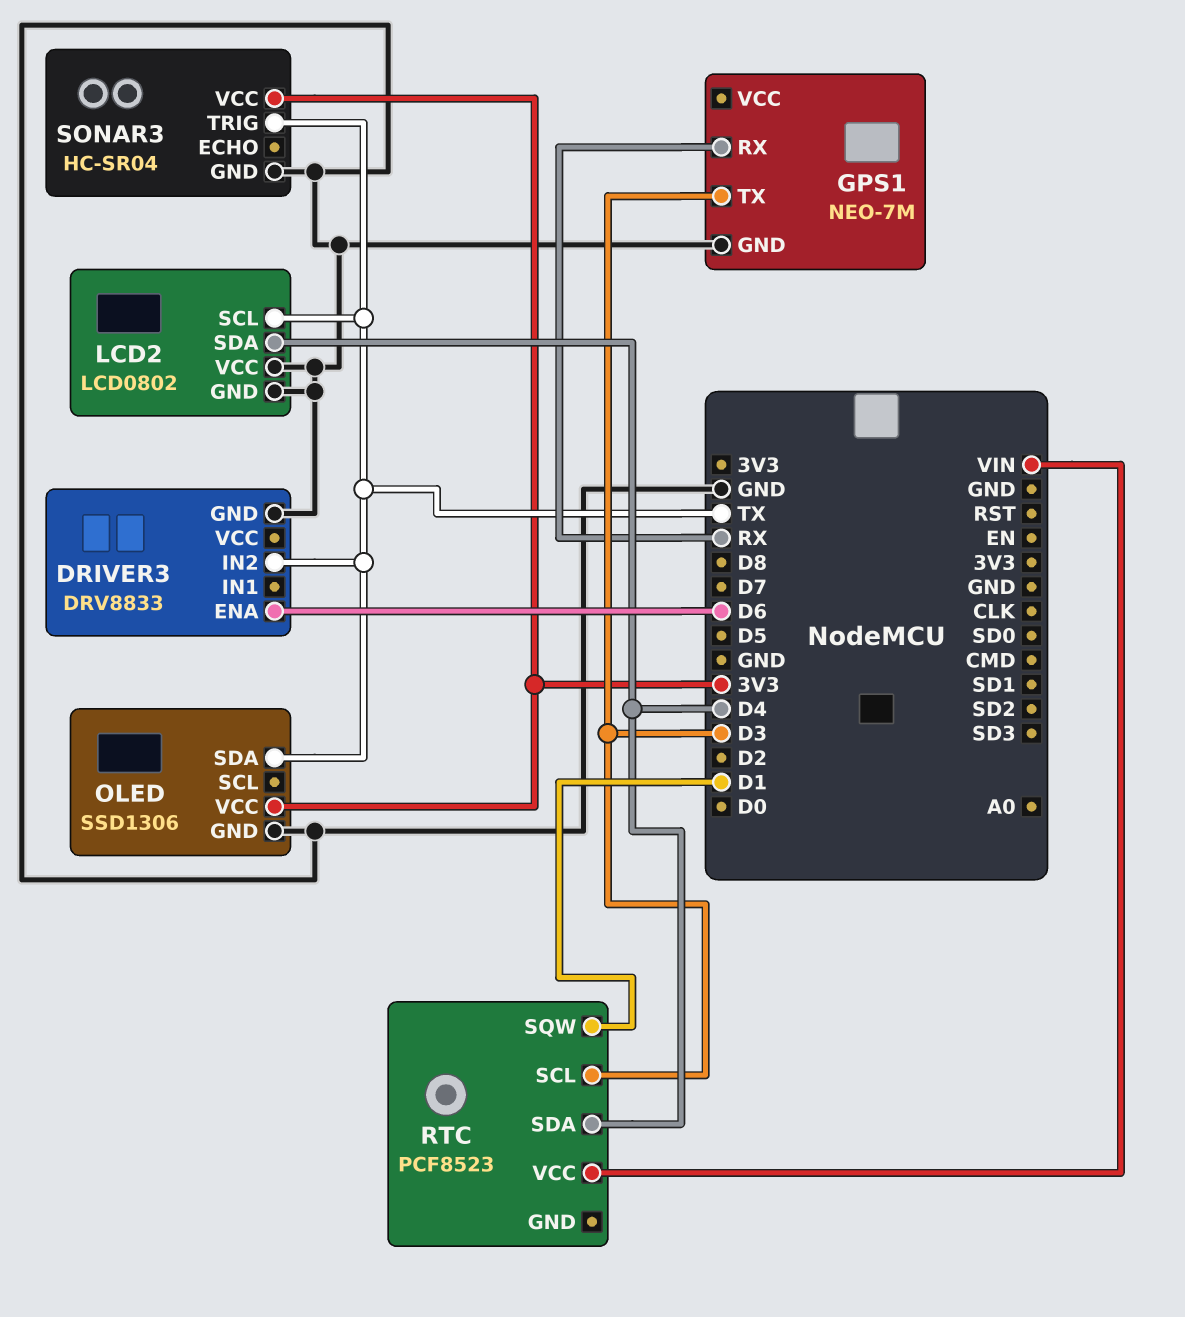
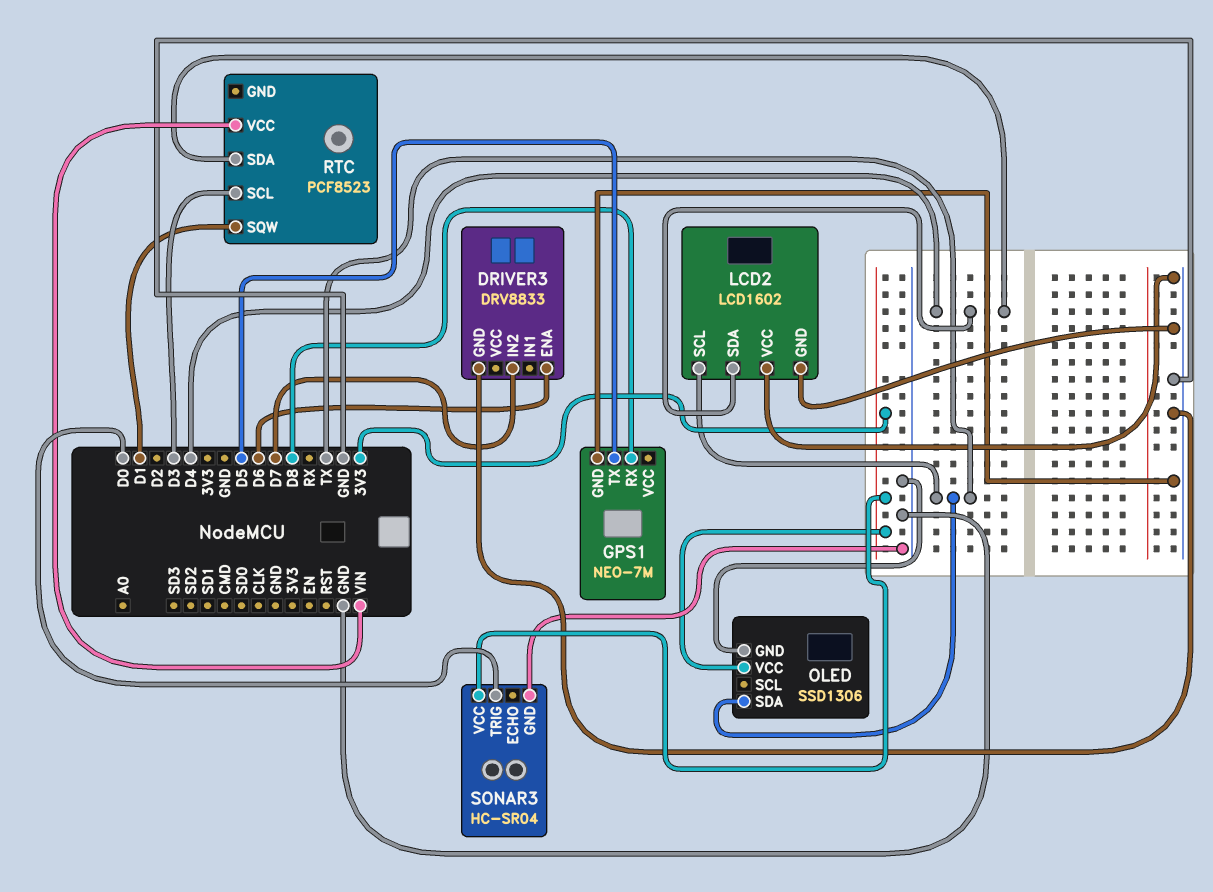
DRIVER3 pin IN2: TX -> D7
GPS1 pin RX: RX -> D8
GPS1 pin TX: D3 -> D5
LCD2: LCD0802 -> LCD1602
SONAR3 pin TRIG: TX -> D0

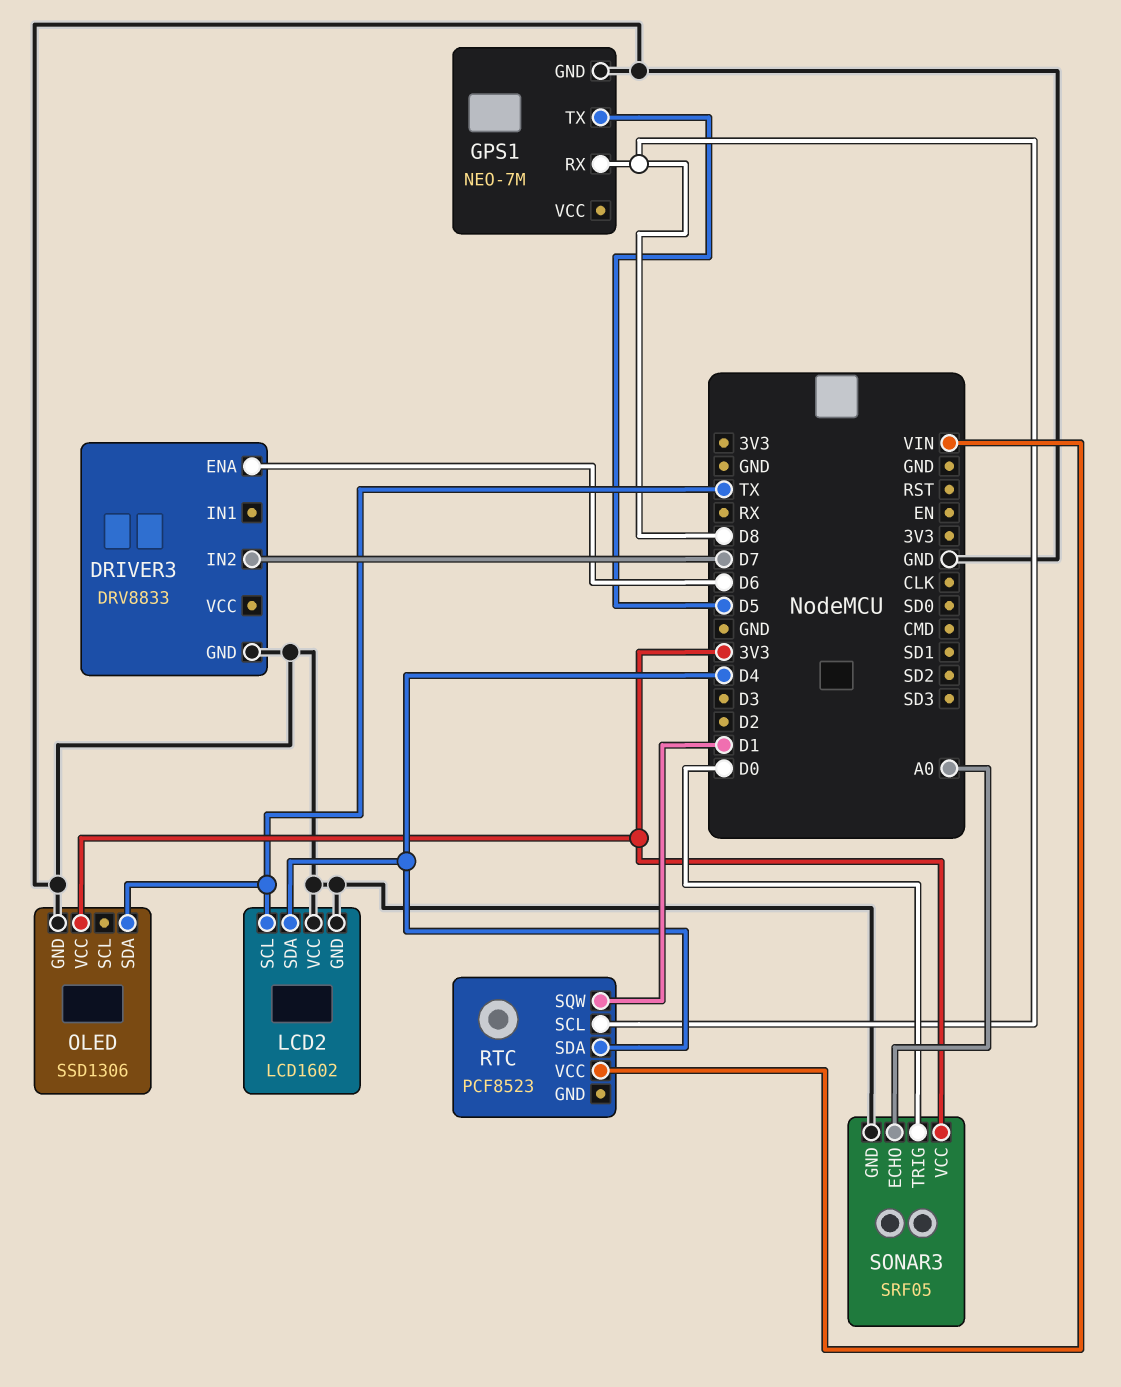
RTC pin SCL: D3 -> D8
SONAR3: HC-SR04 -> SRF05
SONAR3 pin ECHO: none -> A0

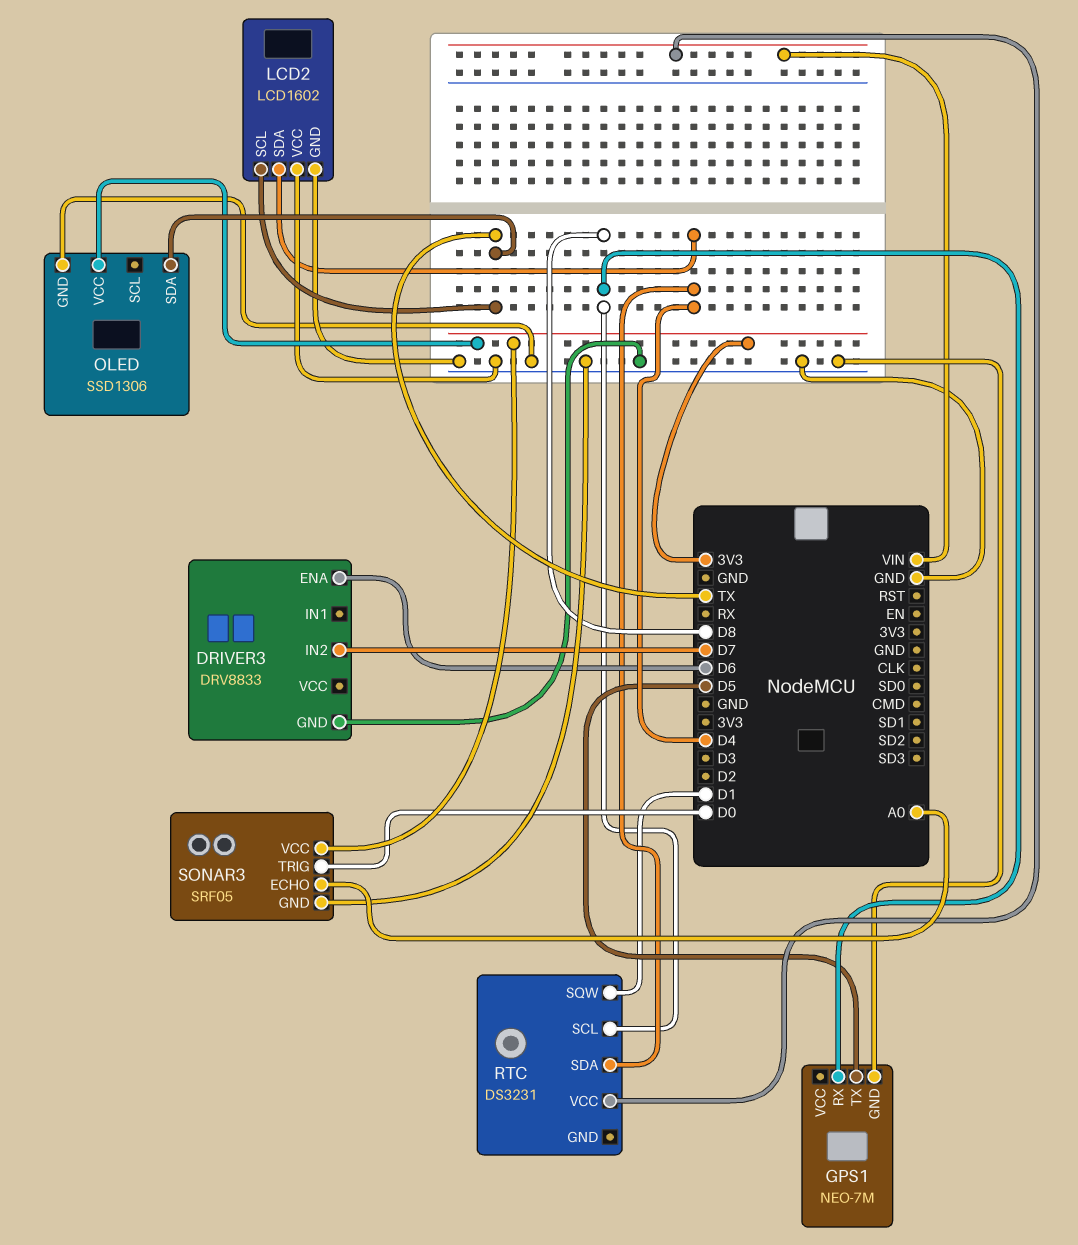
RTC: PCF8523 -> DS3231

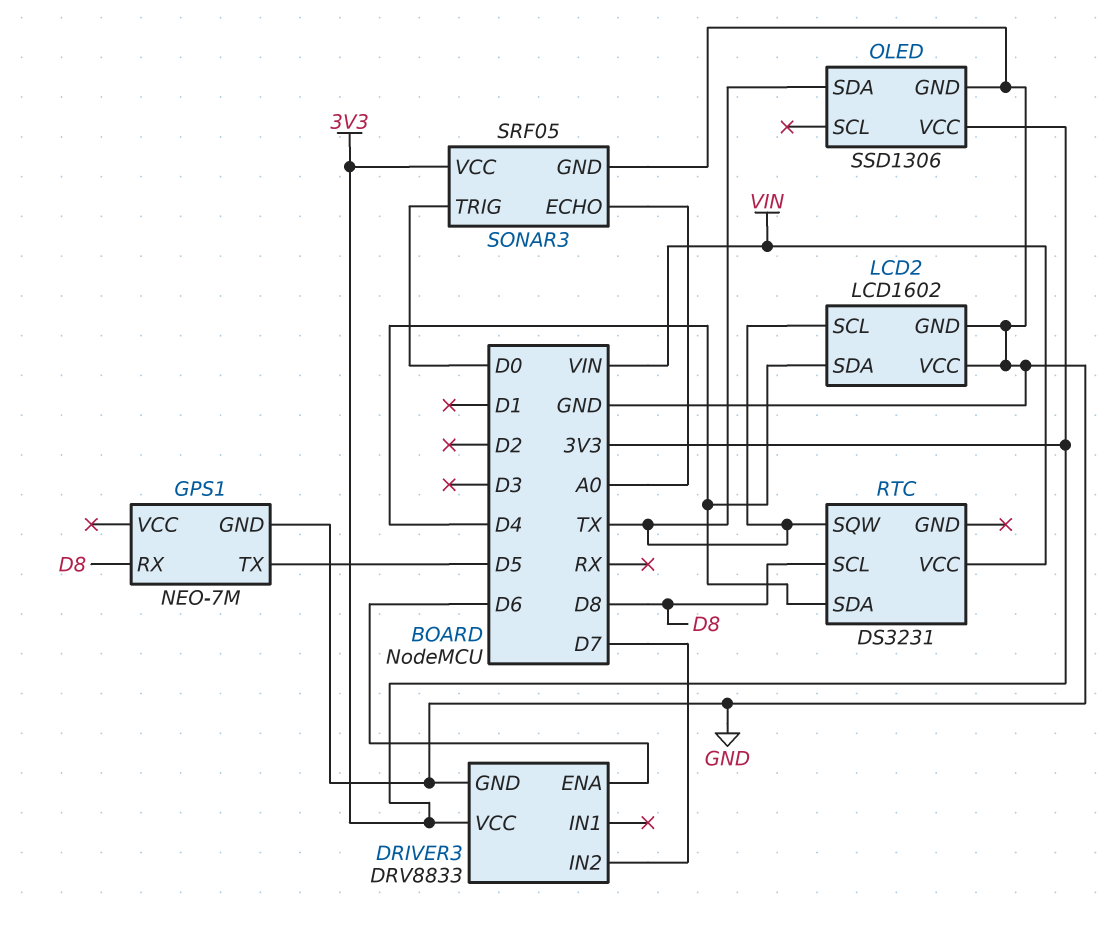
DRIVER3 pin VCC: none -> 3V3
RTC pin SQW: D1 -> TX

